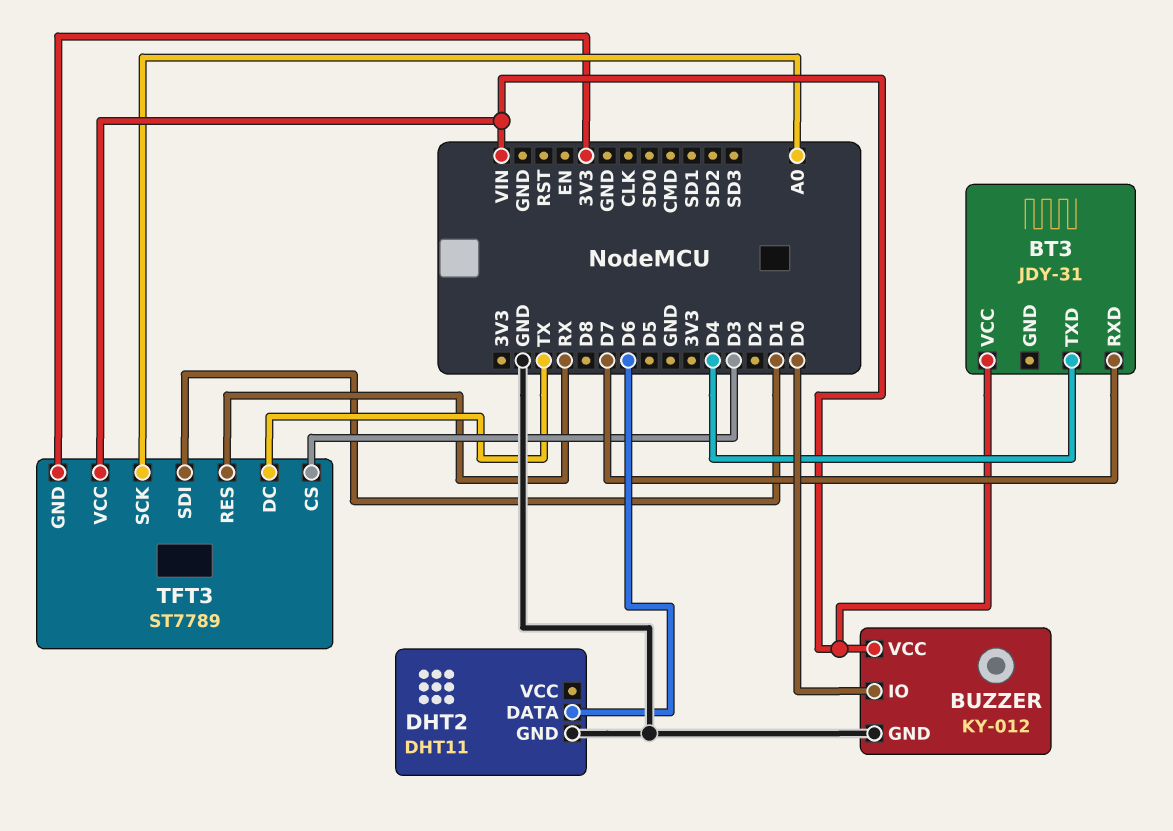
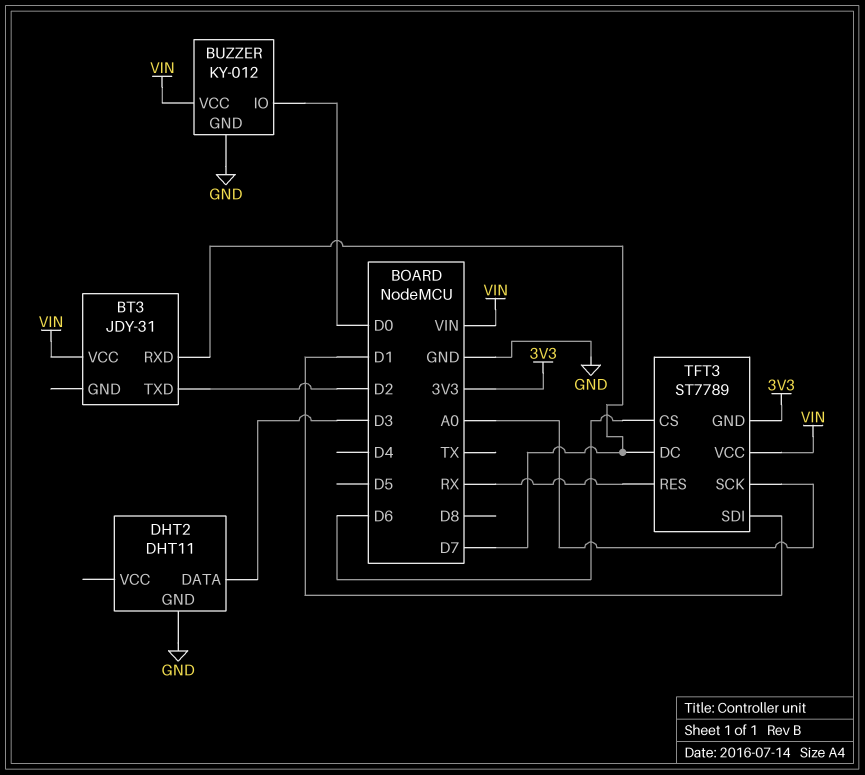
BT3 pin TXD: D4 -> D2
DHT2 pin DATA: D6 -> D3
TFT3 pin CS: D3 -> D6
TFT3 pin DC: TX -> D7

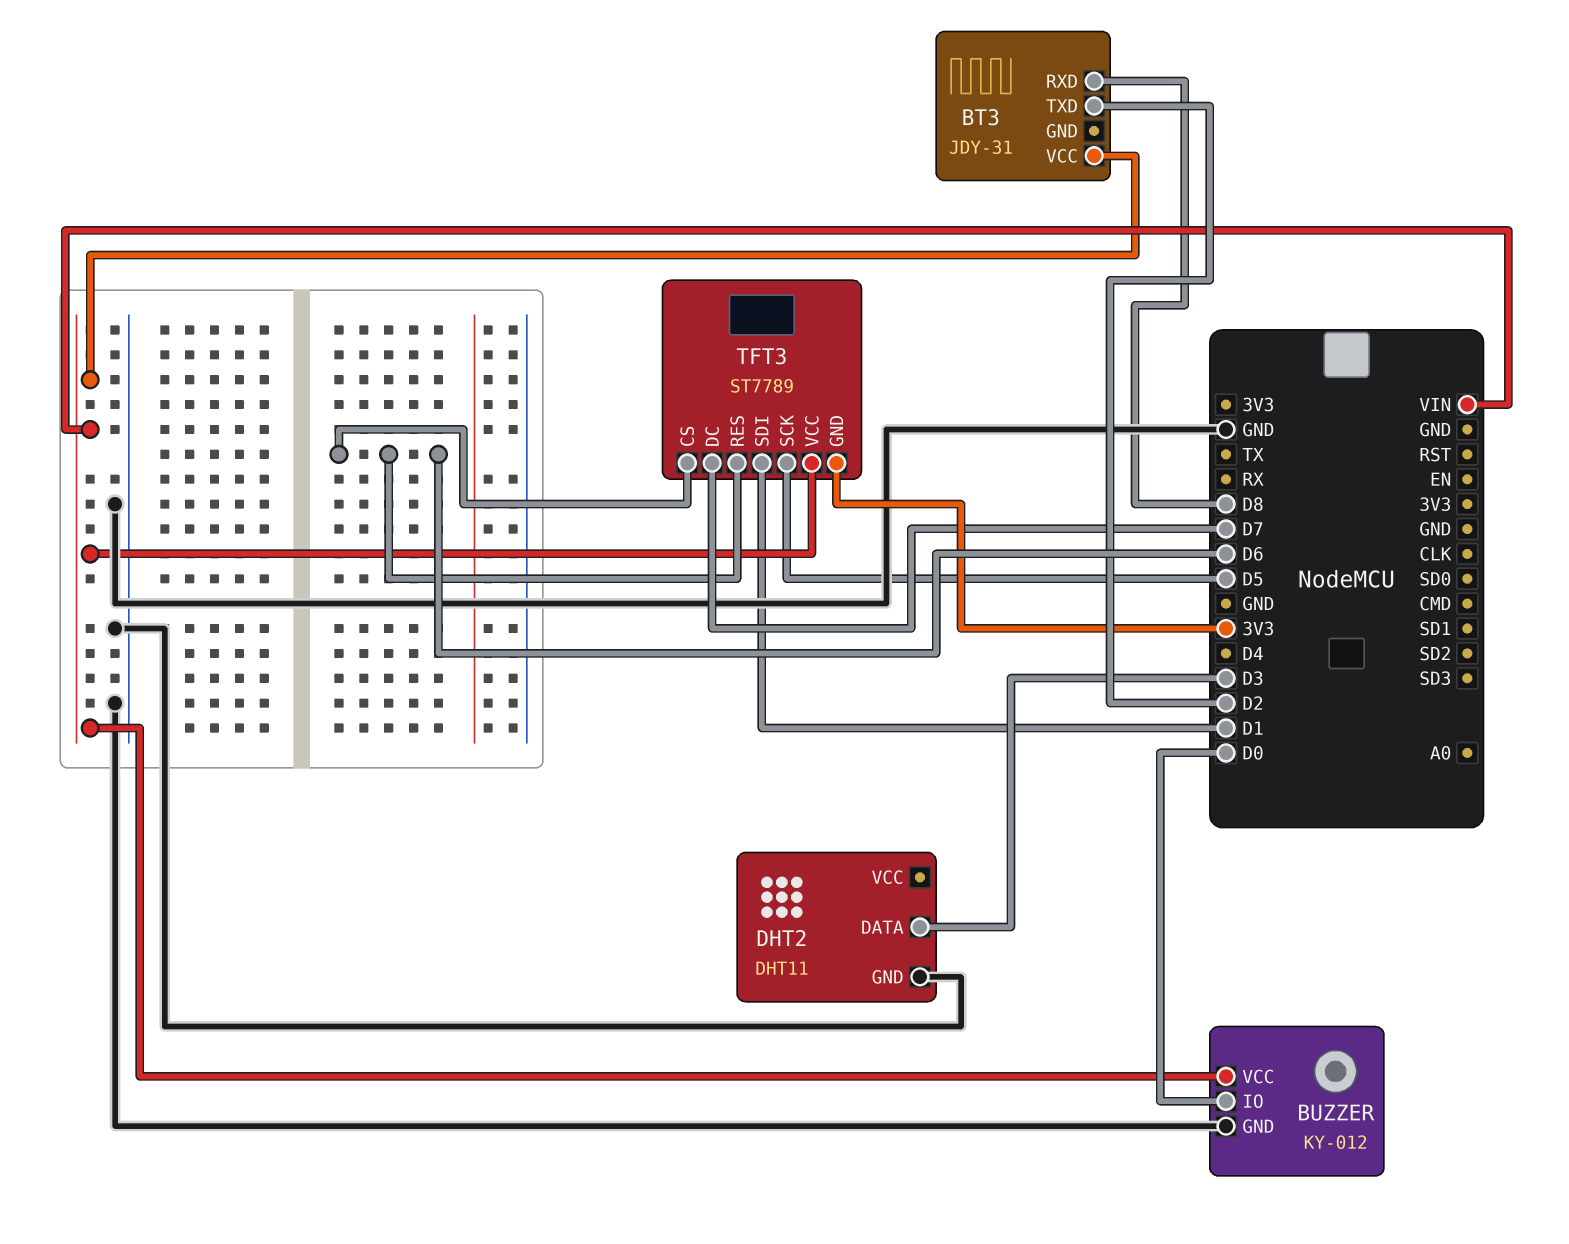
BT3 pin RXD: D7 -> D8
TFT3 pin RES: RX -> D6
TFT3 pin SCK: A0 -> D5

